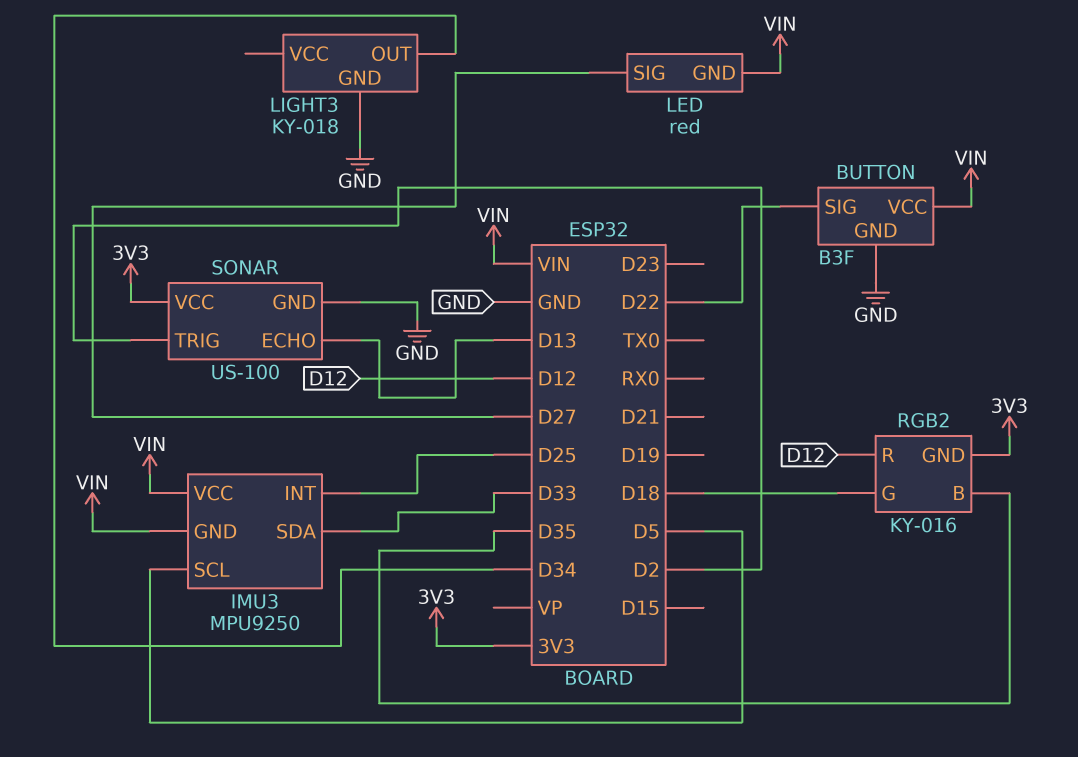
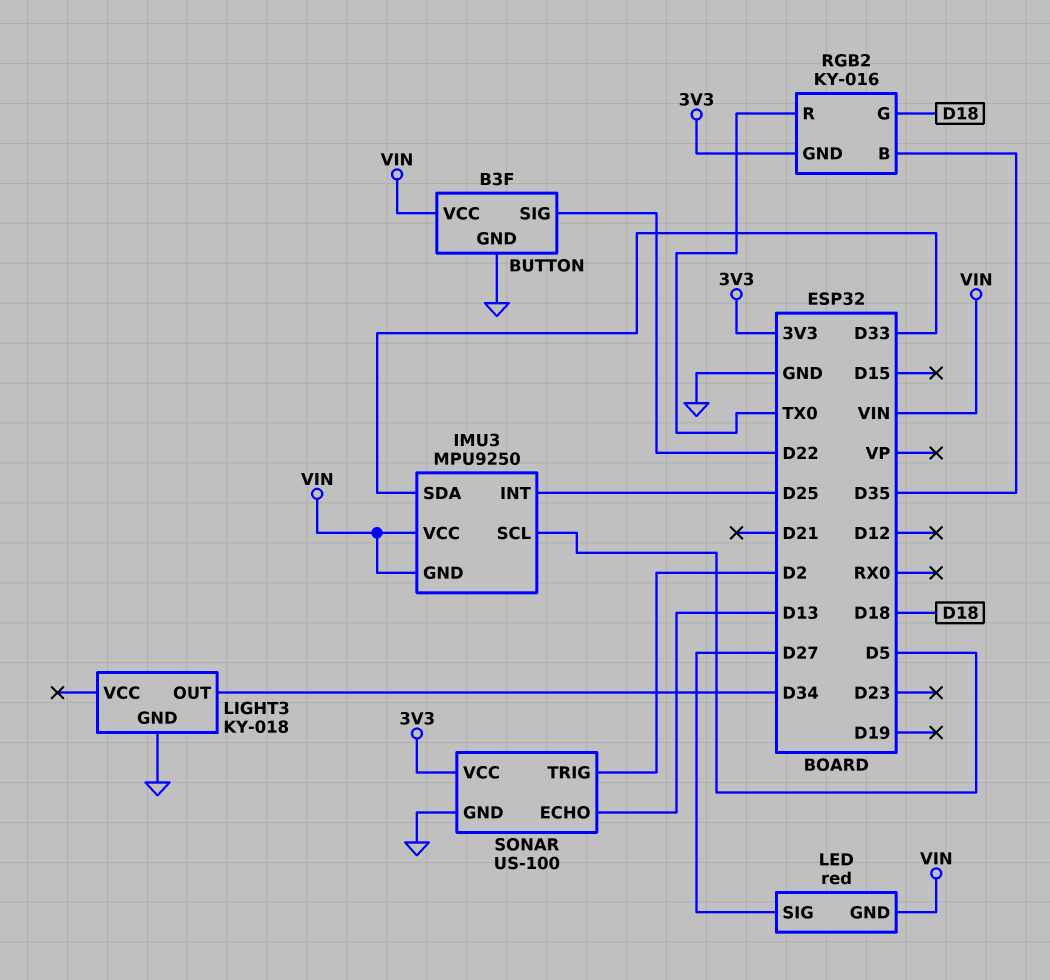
RGB2 pin R: D12 -> TX0

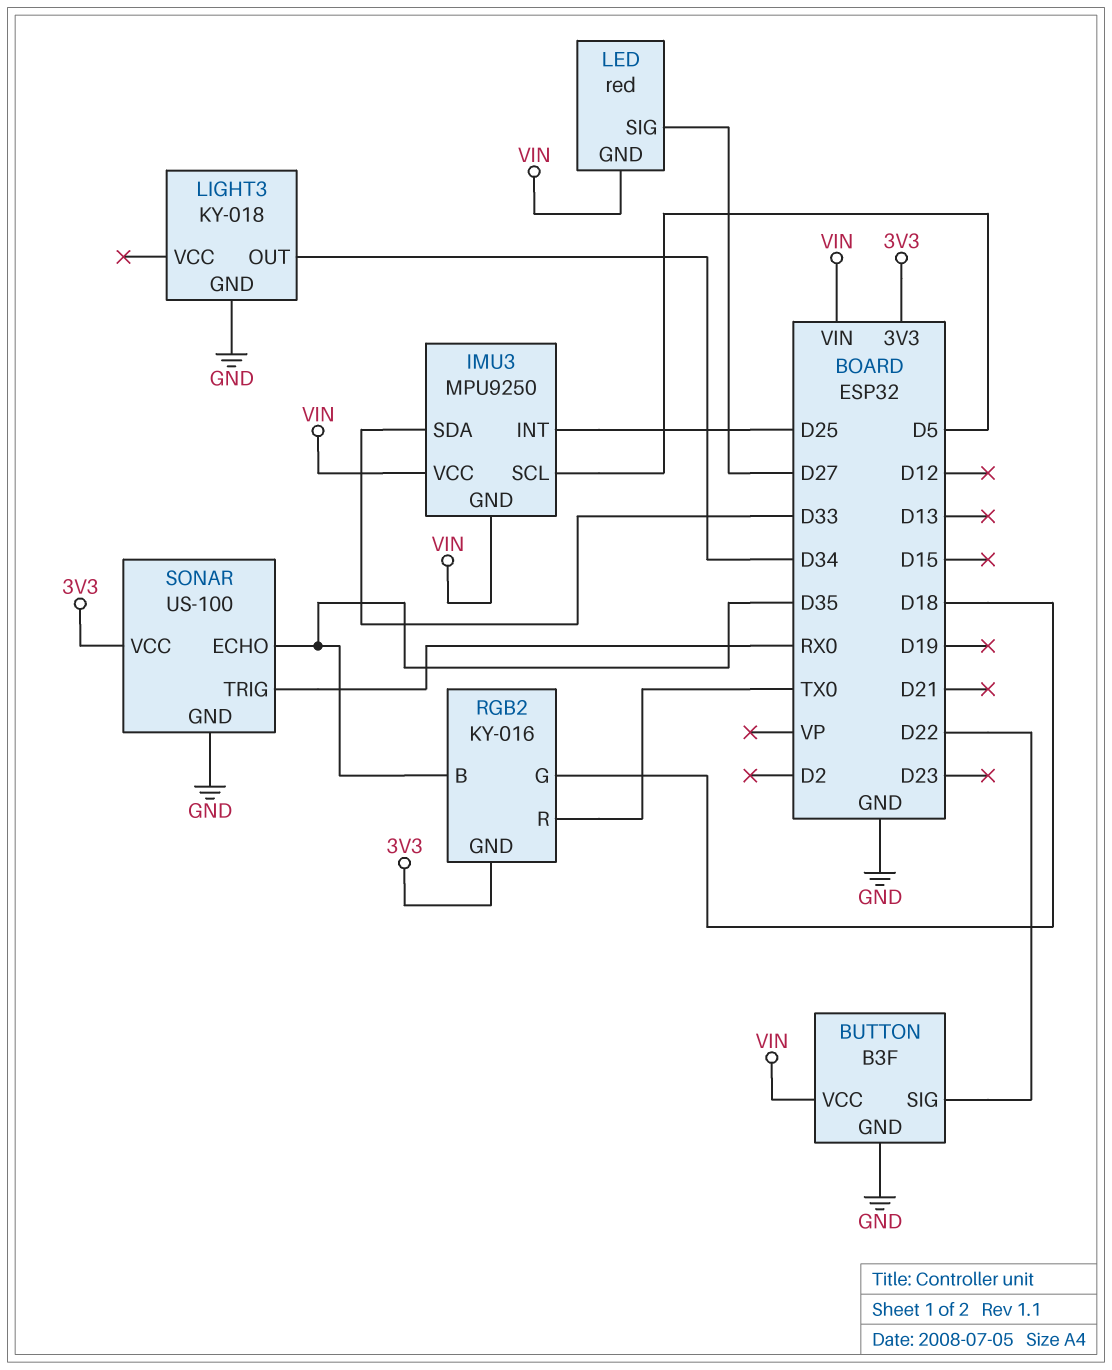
SONAR pin ECHO: D13 -> D35
SONAR pin TRIG: D2 -> RX0

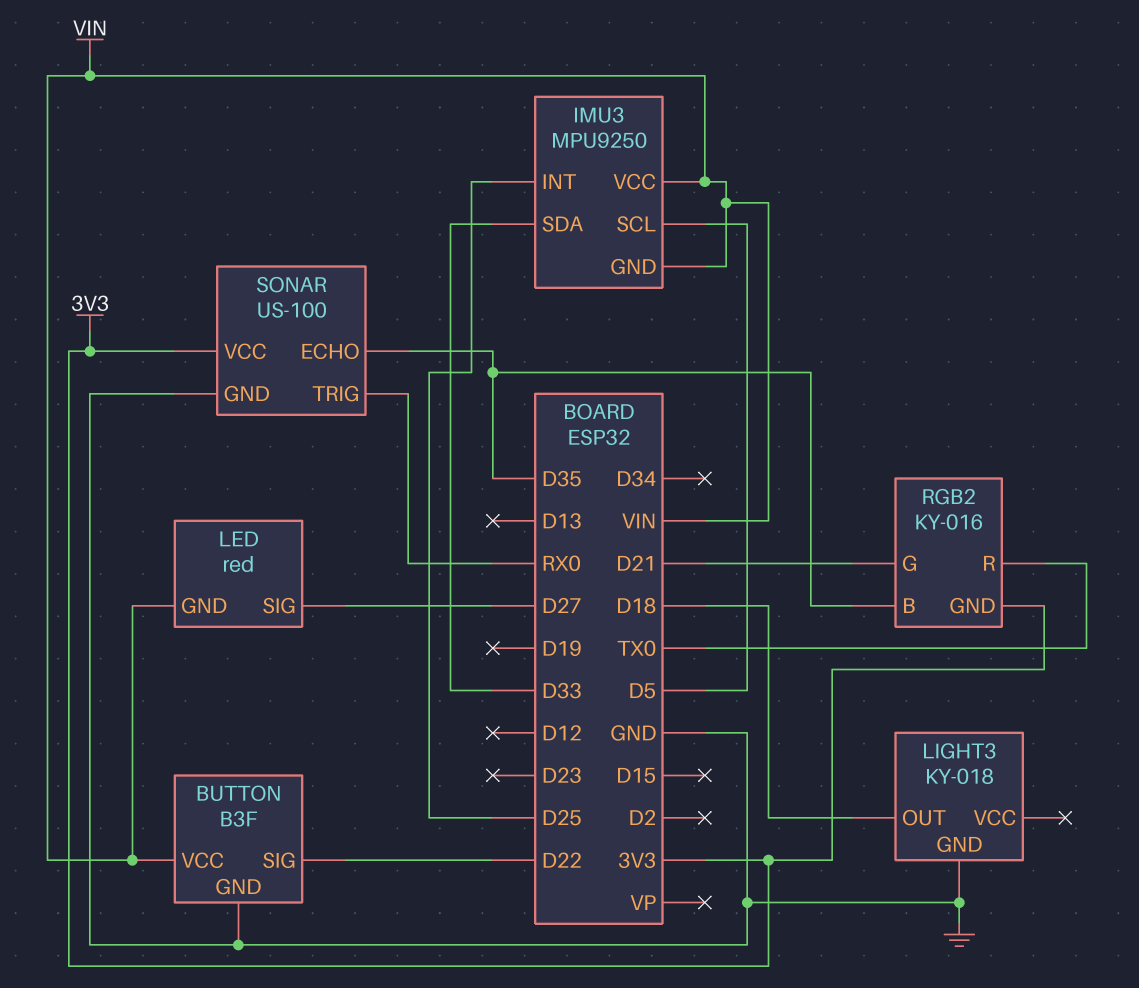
LIGHT3 pin OUT: D34 -> D18
RGB2 pin G: D18 -> D21

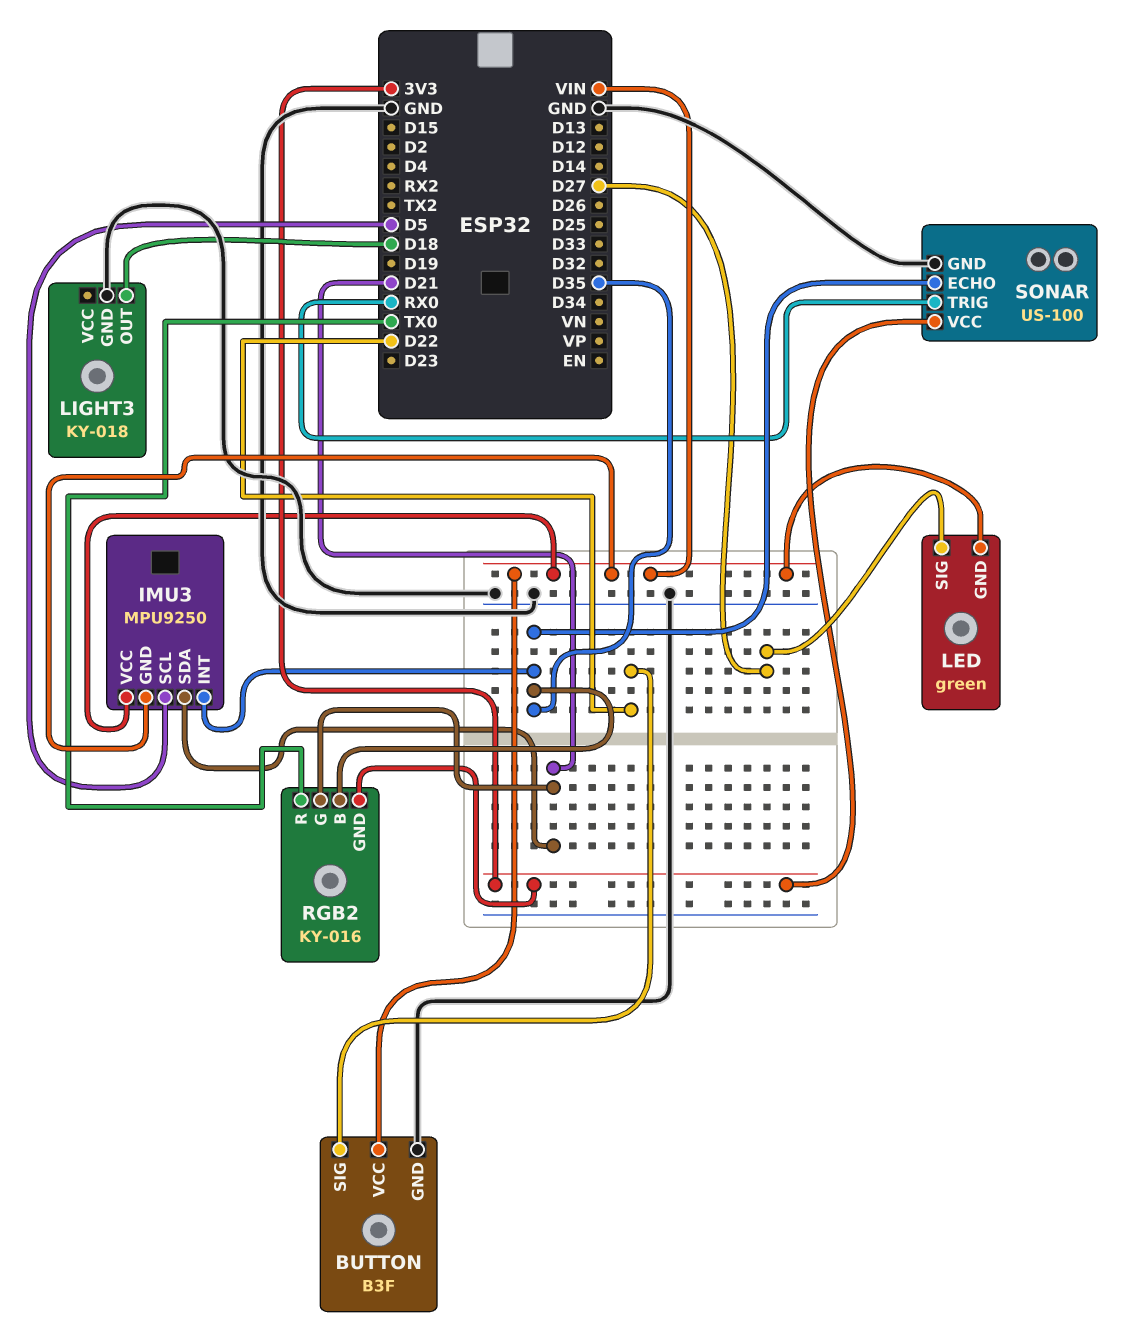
IMU3 pin INT: D25 -> D35
IMU3 pin SDA: D33 -> D21
LED: red -> green

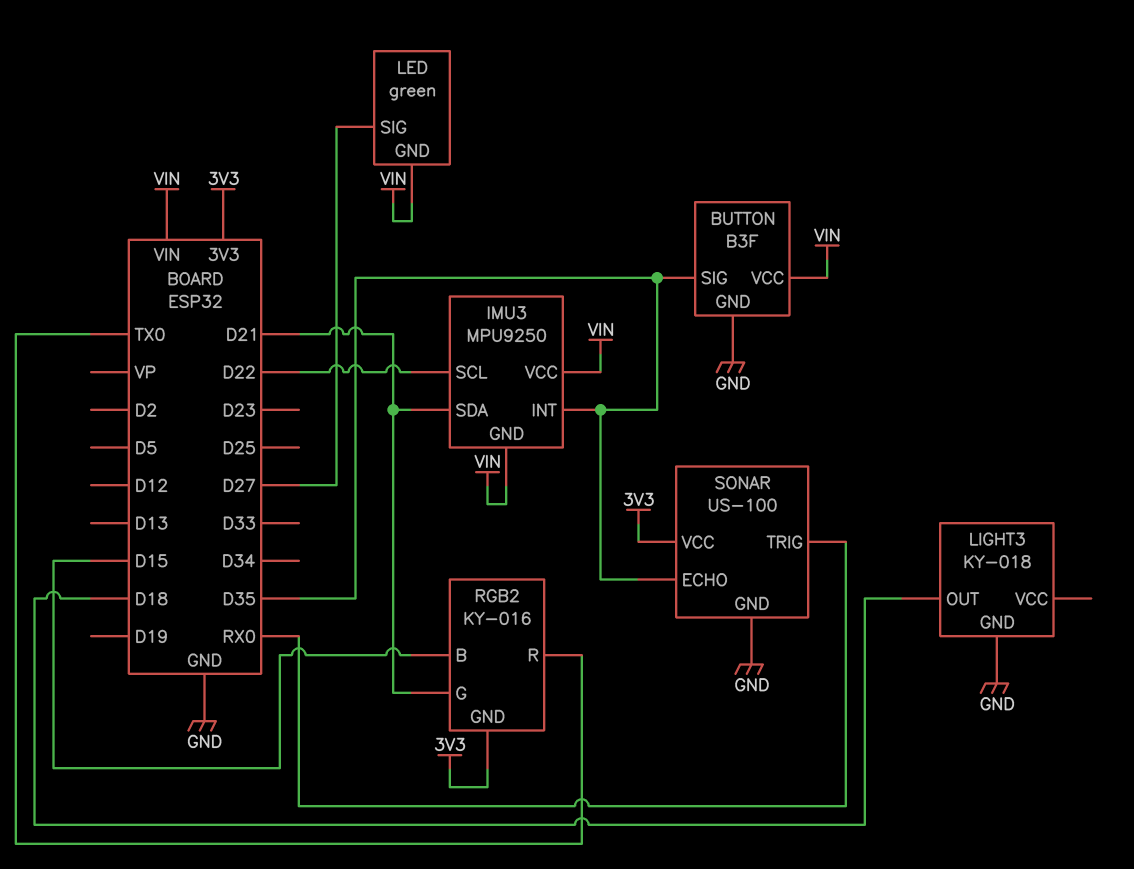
BUTTON pin SIG: D22 -> D35
IMU3 pin SCL: D5 -> D22
RGB2 pin B: D35 -> D15

